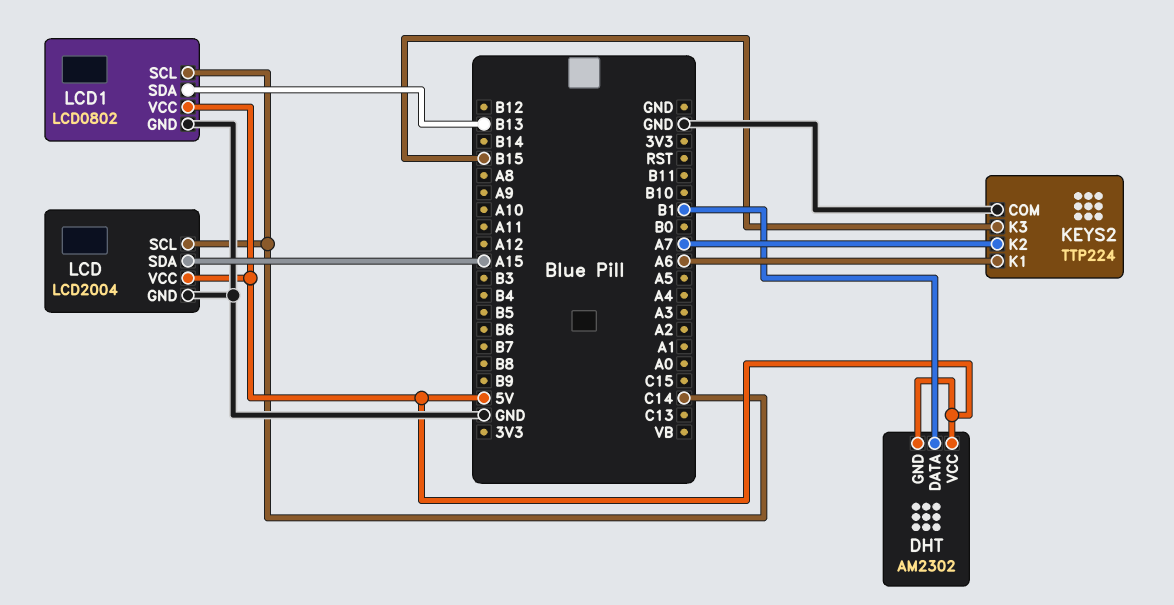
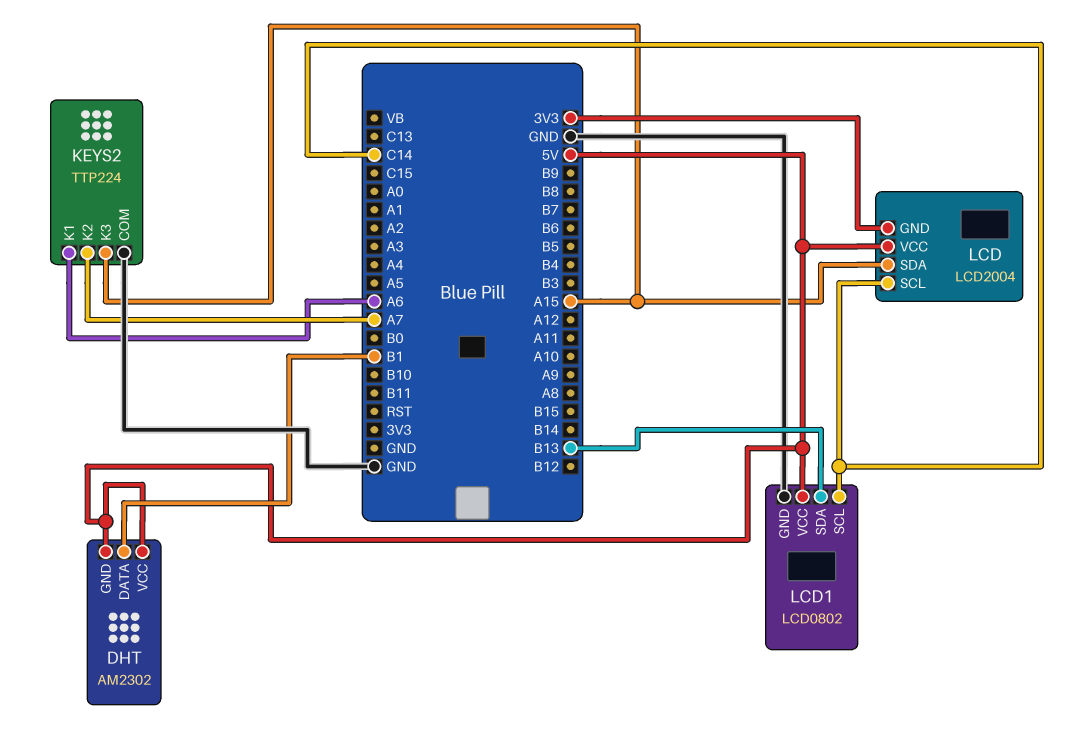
KEYS2 pin K3: B15 -> A15
LCD pin GND: GND -> 3V3

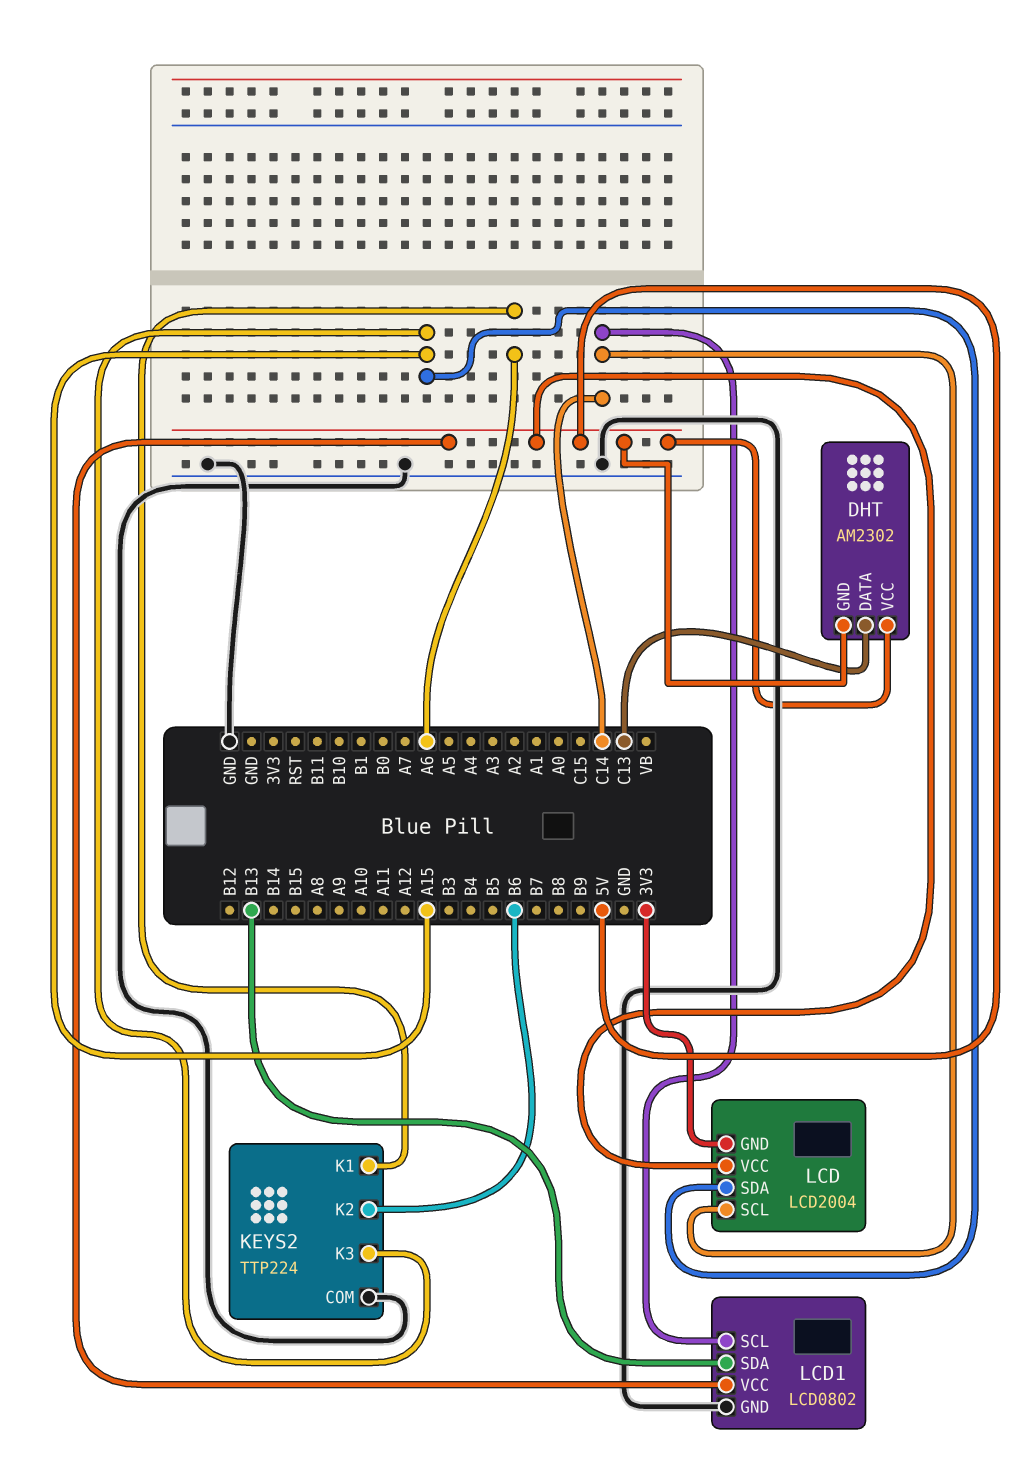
DHT pin DATA: B1 -> C13
KEYS2 pin K2: A7 -> B6

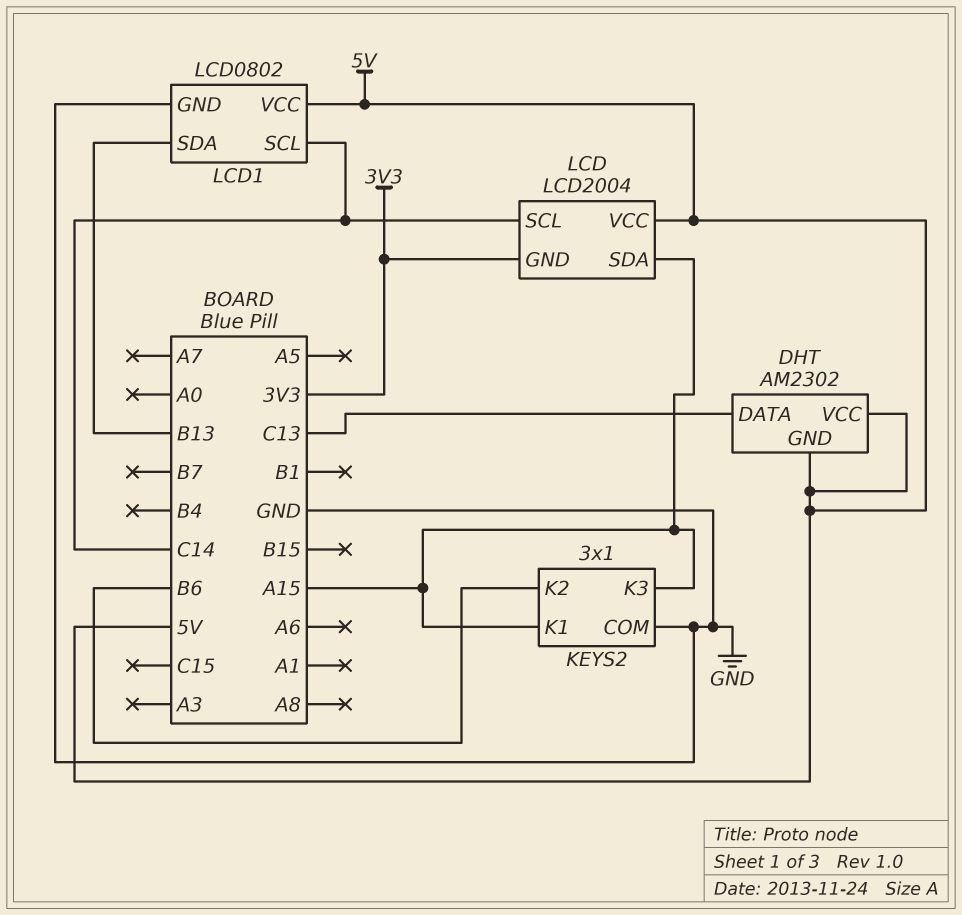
KEYS2: TTP224 -> 3x1
KEYS2 pin K1: A6 -> A15

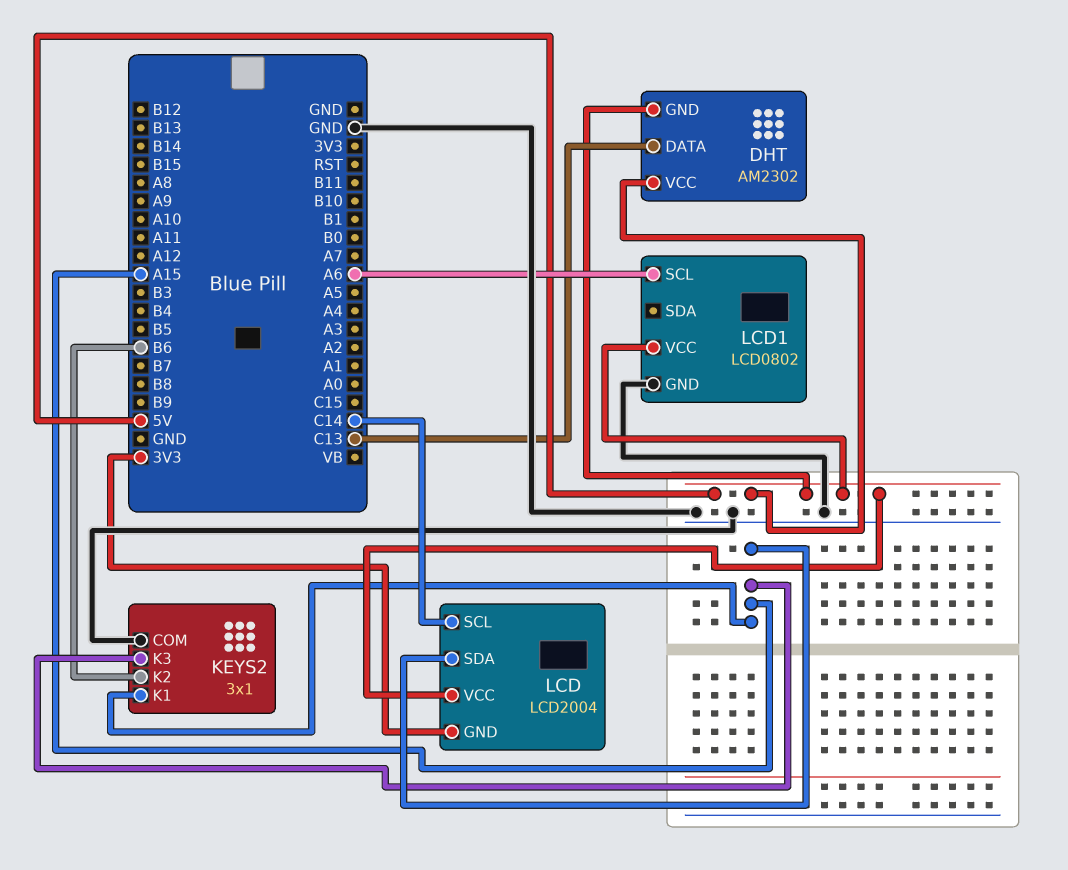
LCD1 pin SCL: C14 -> A6
LCD1 pin SDA: B13 -> none

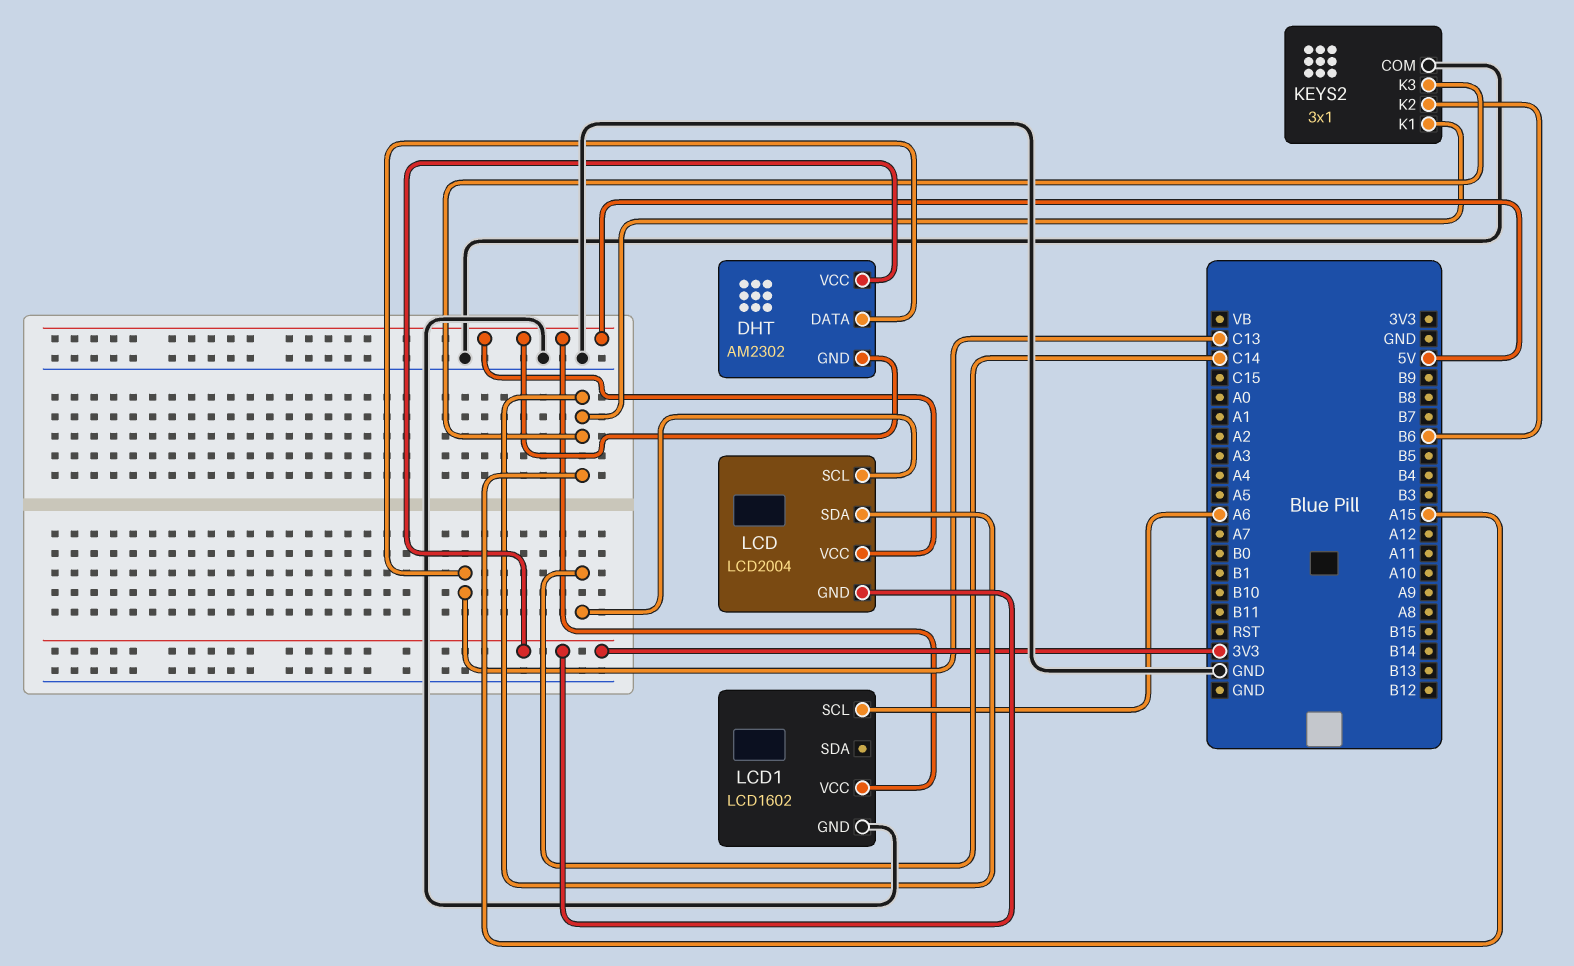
DHT pin VCC: 5V -> 3V3
LCD1: LCD0802 -> LCD1602

